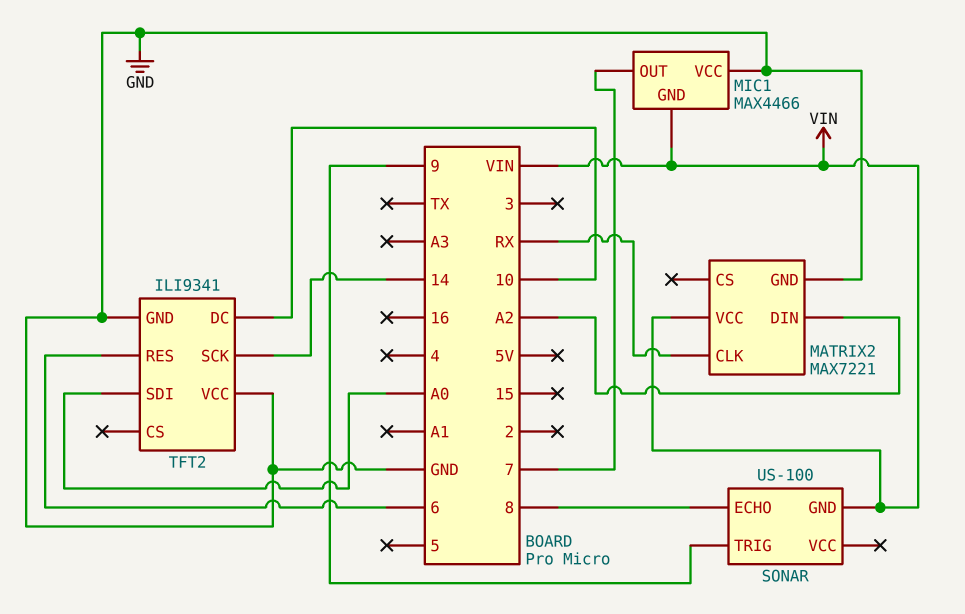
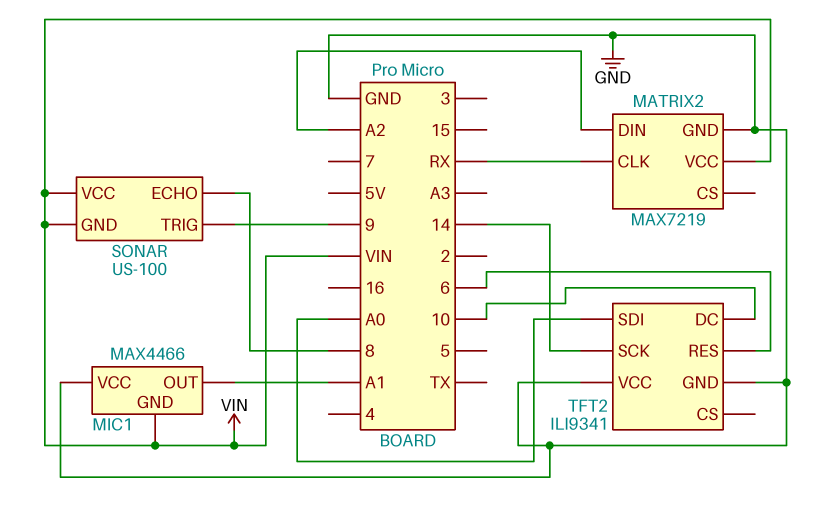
MATRIX2: MAX7221 -> MAX7219
MIC1 pin OUT: 7 -> A1
SONAR pin VCC: none -> VIN

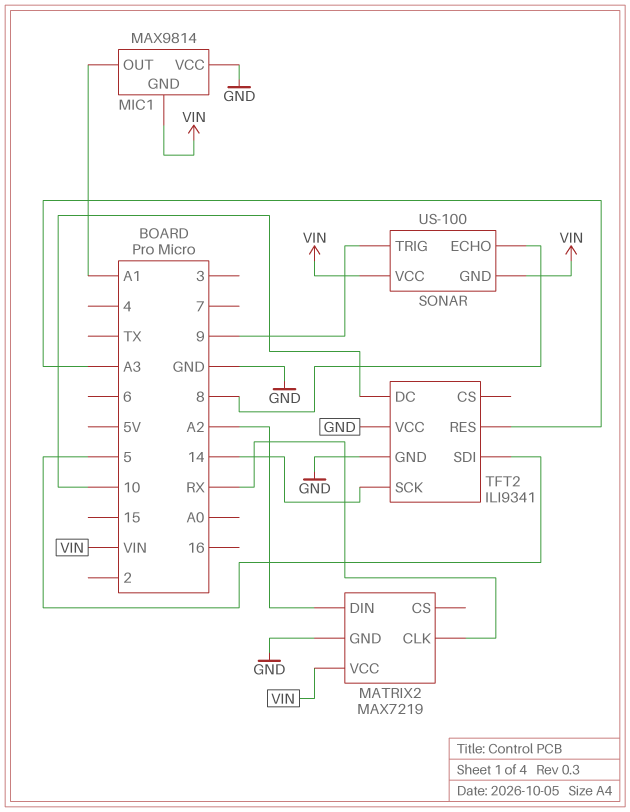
MIC1: MAX4466 -> MAX9814
TFT2 pin RES: 6 -> A3
TFT2 pin SDI: A0 -> 5

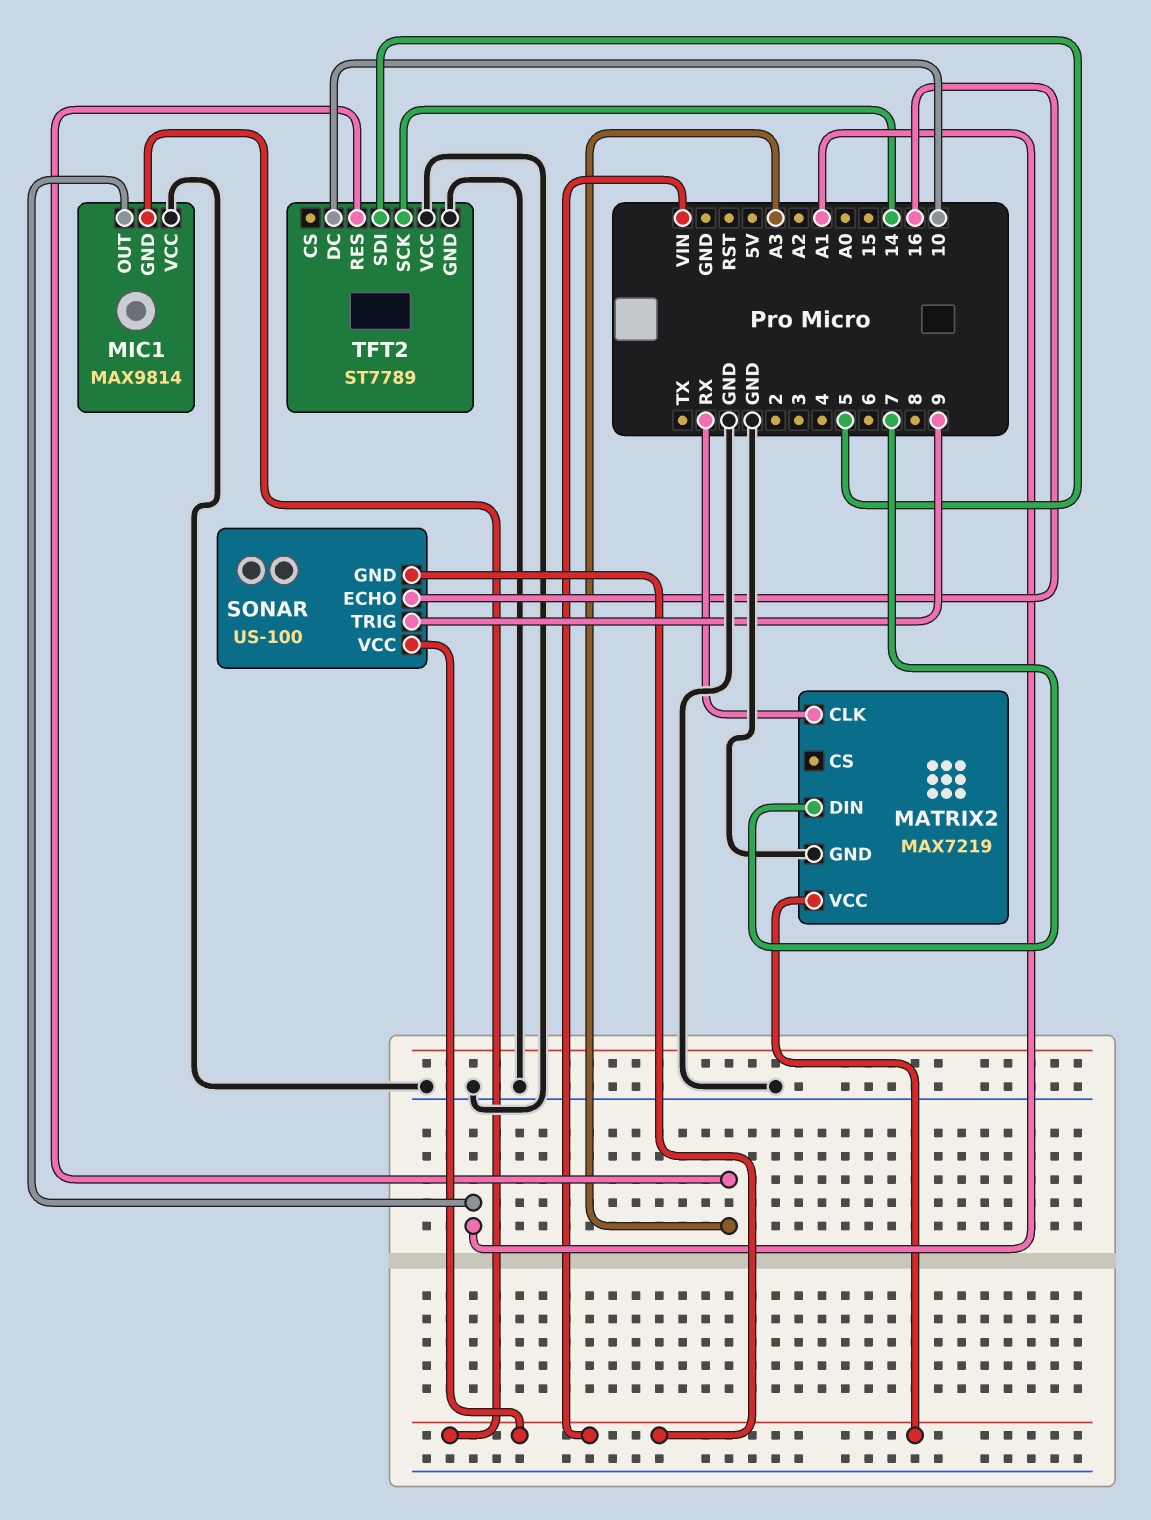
MATRIX2 pin DIN: A2 -> 7
SONAR pin ECHO: 8 -> 16
TFT2: ILI9341 -> ST7789

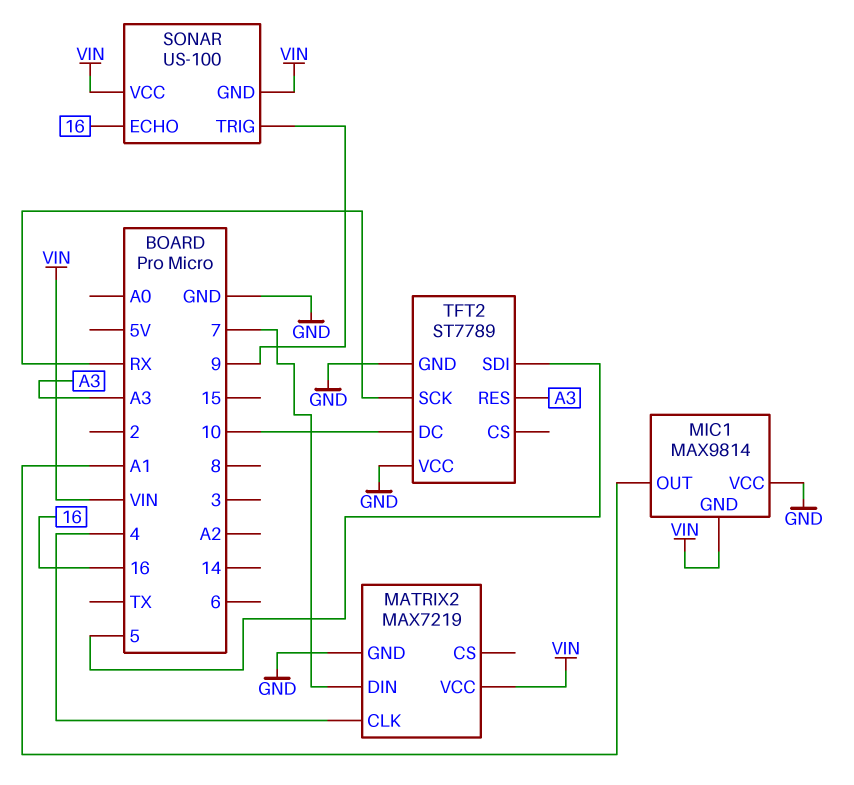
MATRIX2 pin CLK: RX -> 4
TFT2 pin SCK: 14 -> RX

